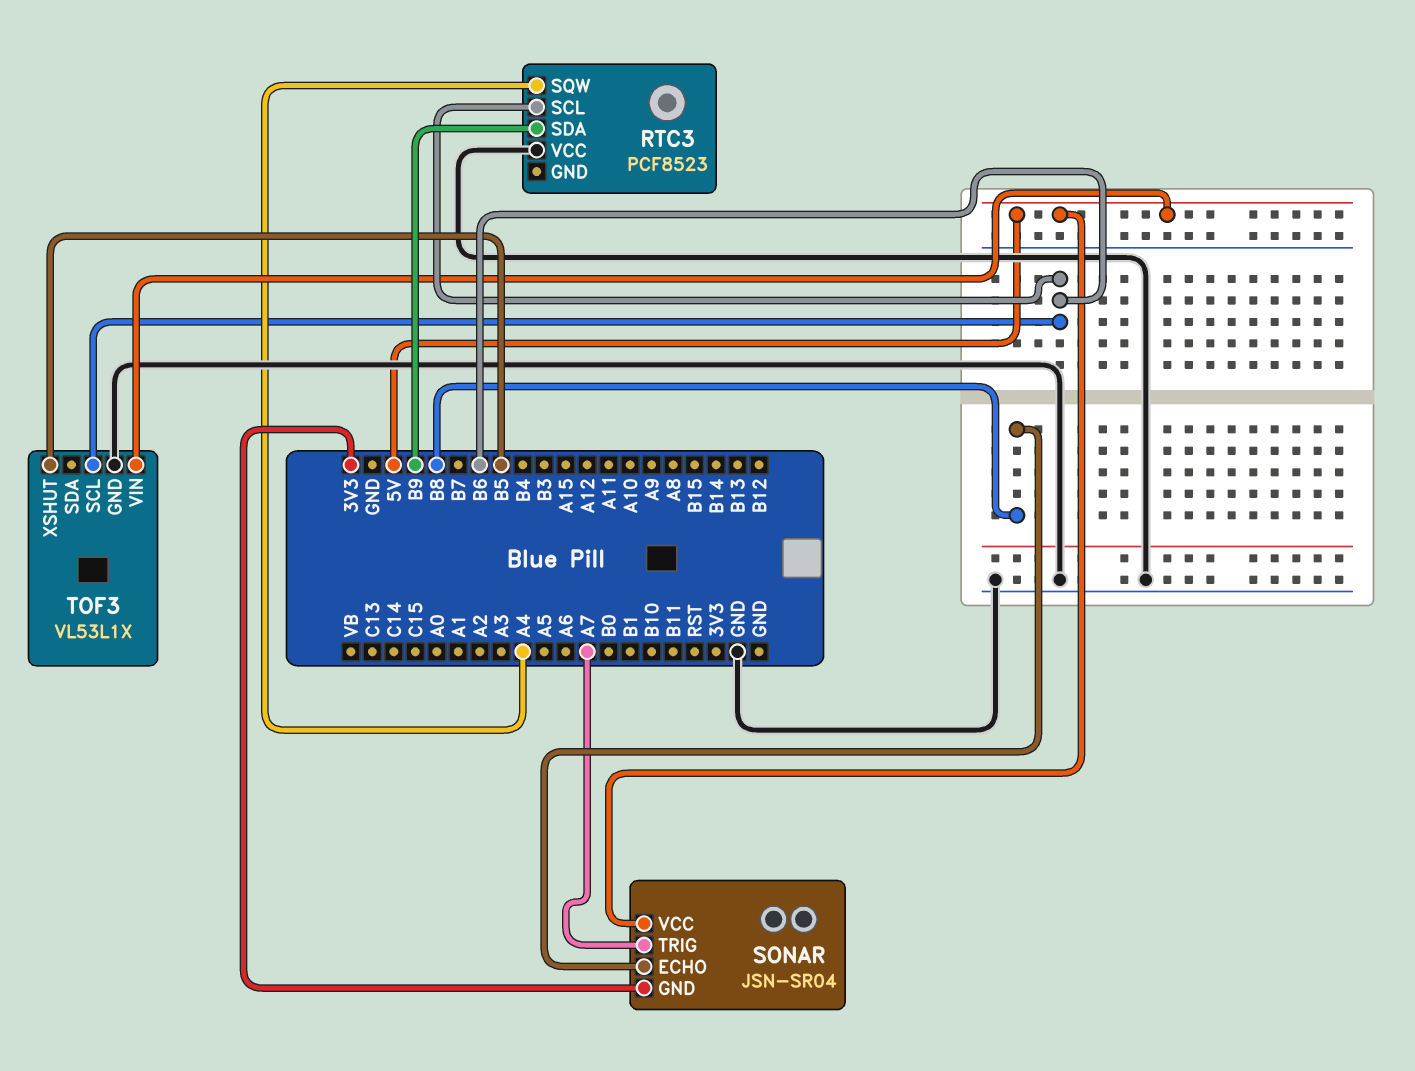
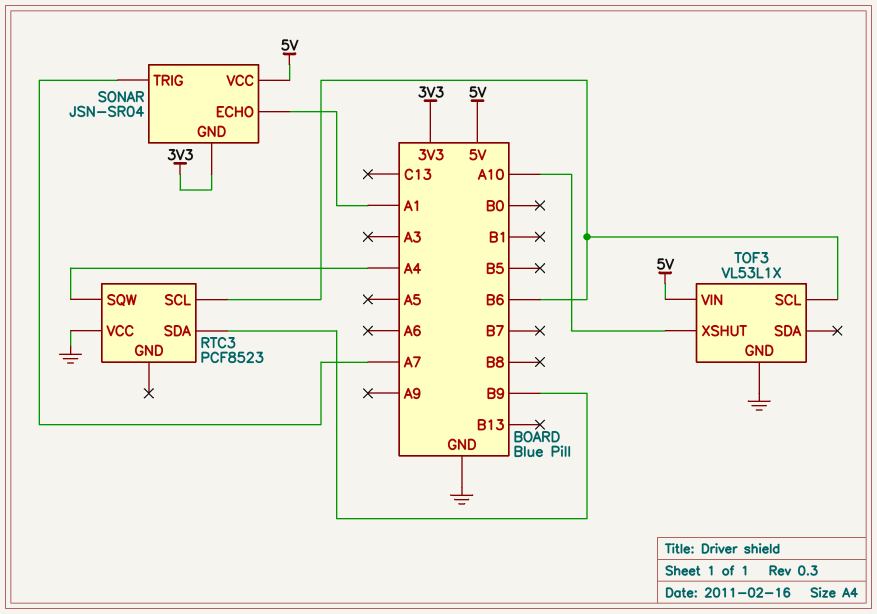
SONAR pin ECHO: B8 -> A1
TOF3 pin XSHUT: B5 -> A10

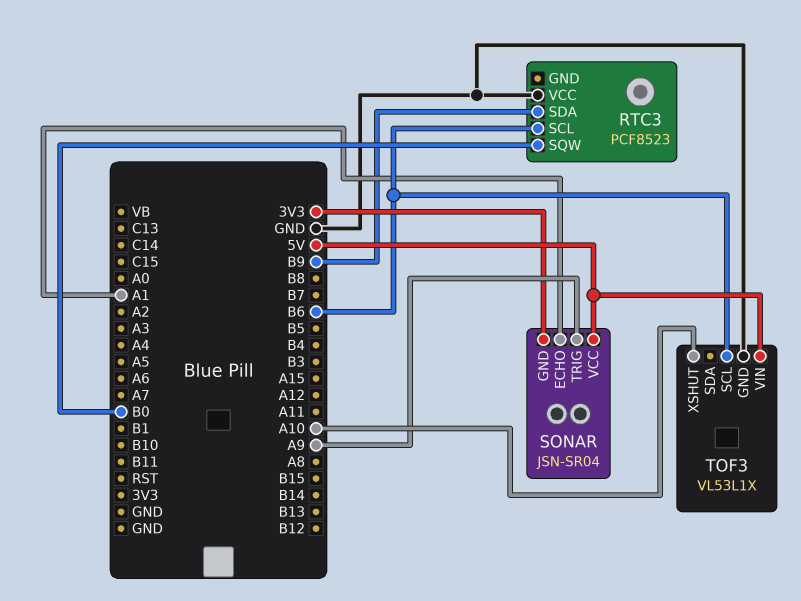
RTC3 pin SQW: A4 -> B0
SONAR pin TRIG: A7 -> A9

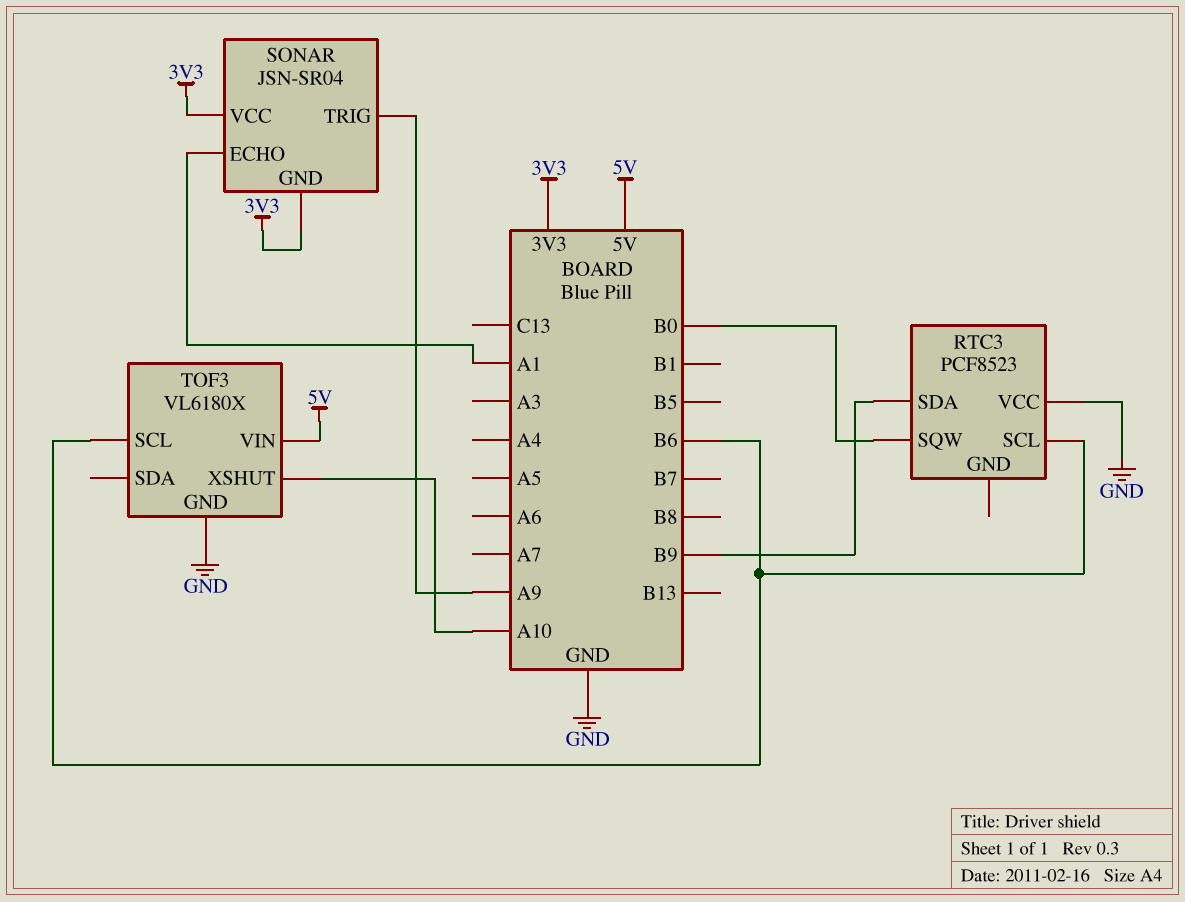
SONAR pin VCC: 5V -> 3V3
TOF3: VL53L1X -> VL6180X

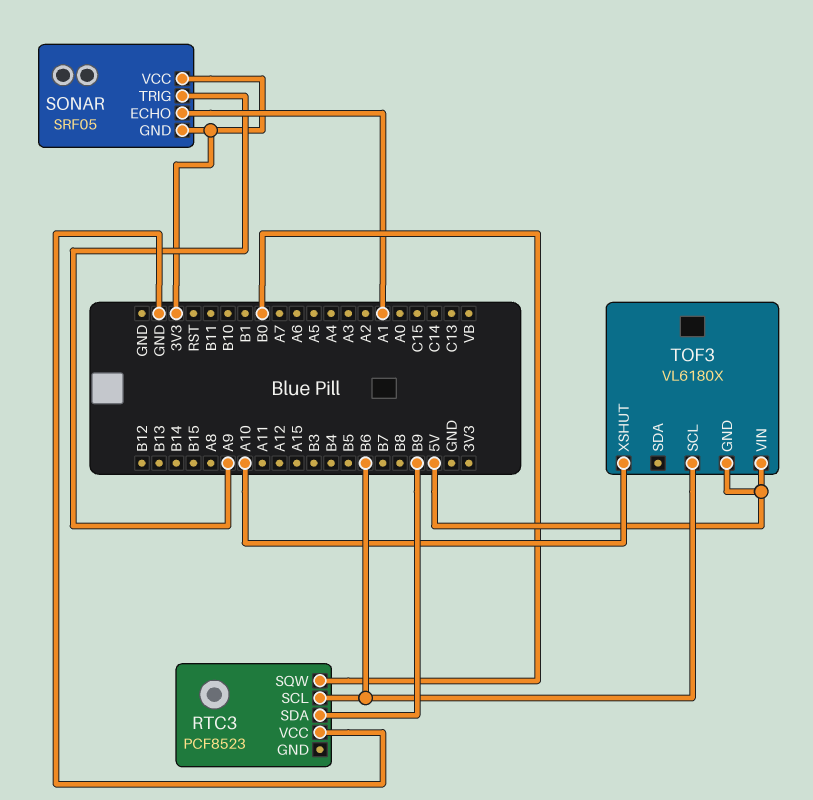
SONAR: JSN-SR04 -> SRF05
TOF3 pin GND: GND -> 5V

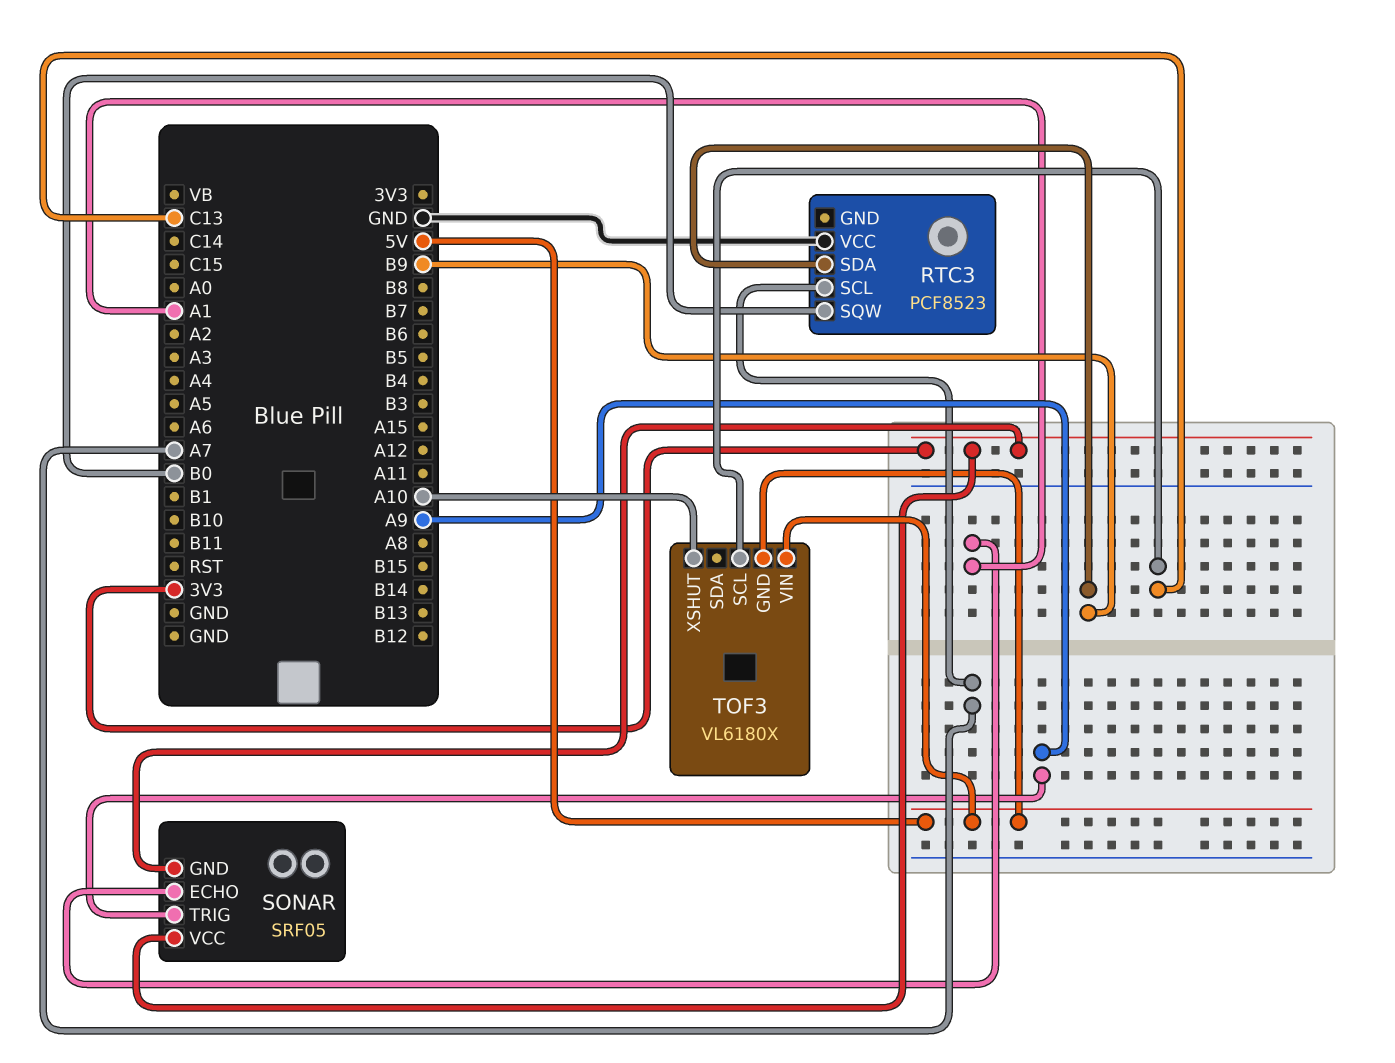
RTC3 pin SCL: B6 -> A7
TOF3 pin SCL: B6 -> C13

